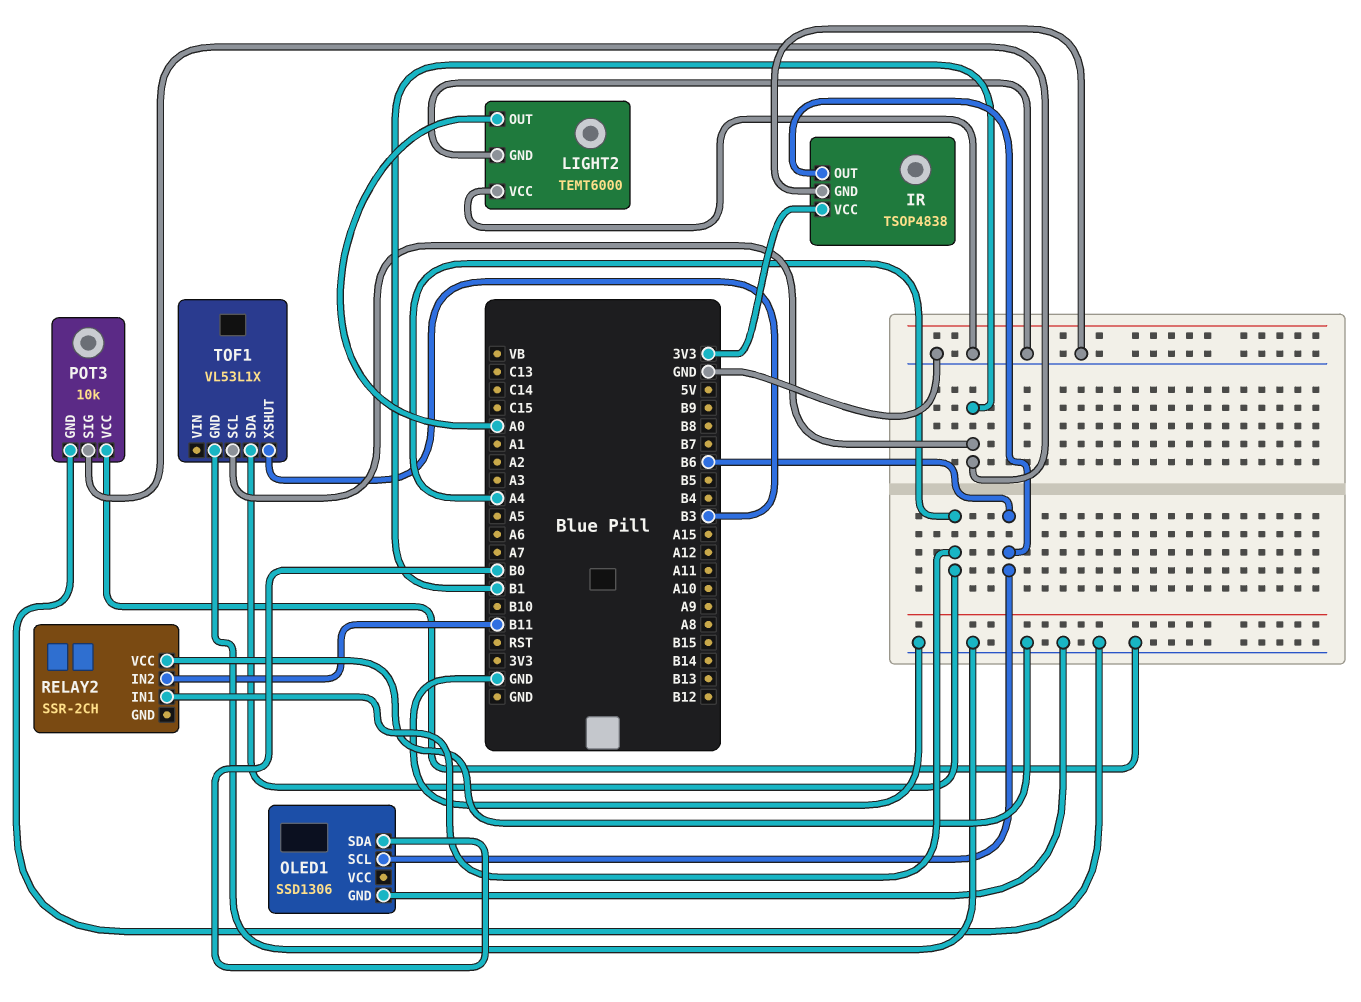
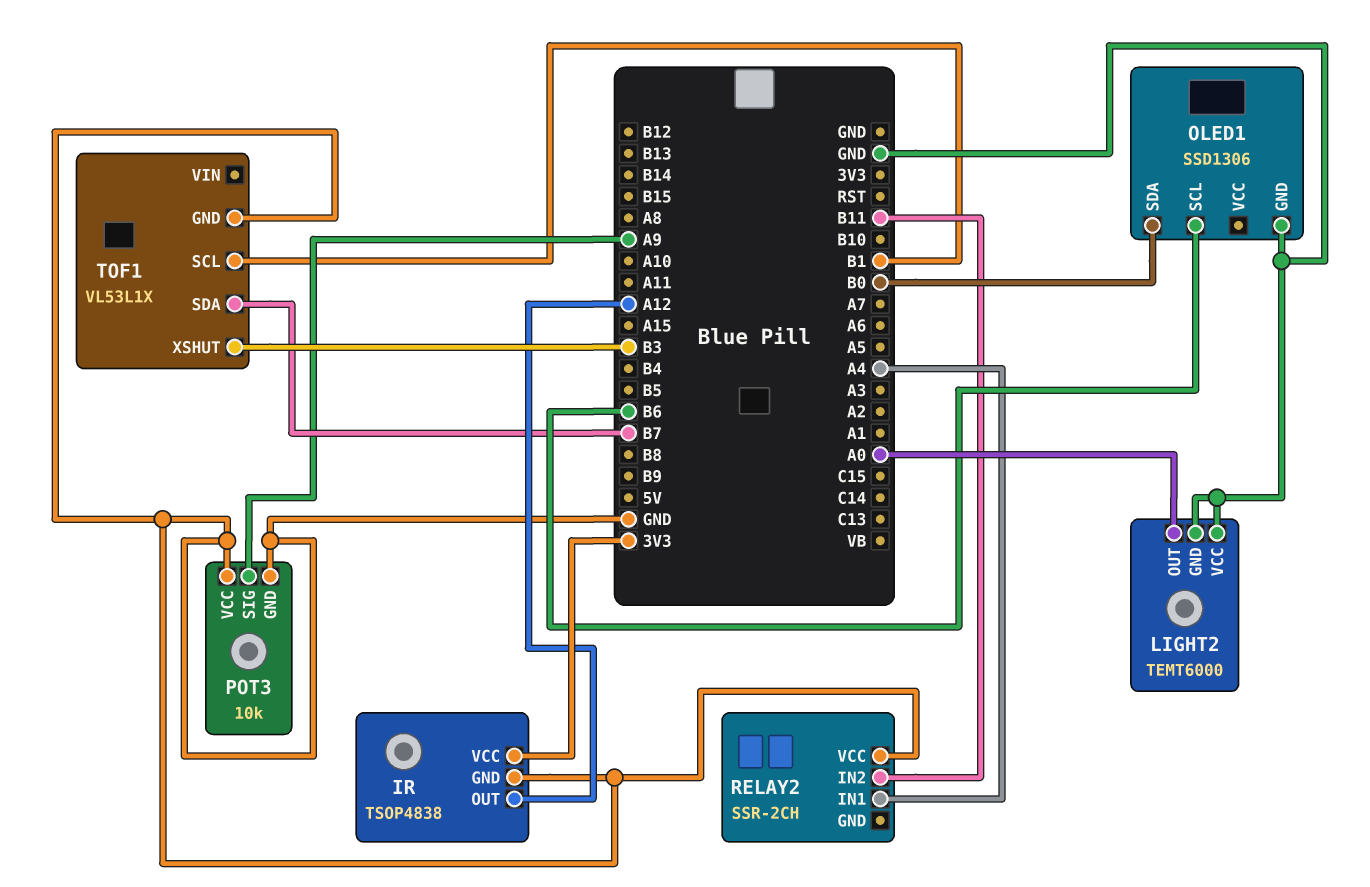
IR pin OUT: B6 -> A12
POT3 pin SIG: B1 -> A9
TOF1 pin SDA: A4 -> B7

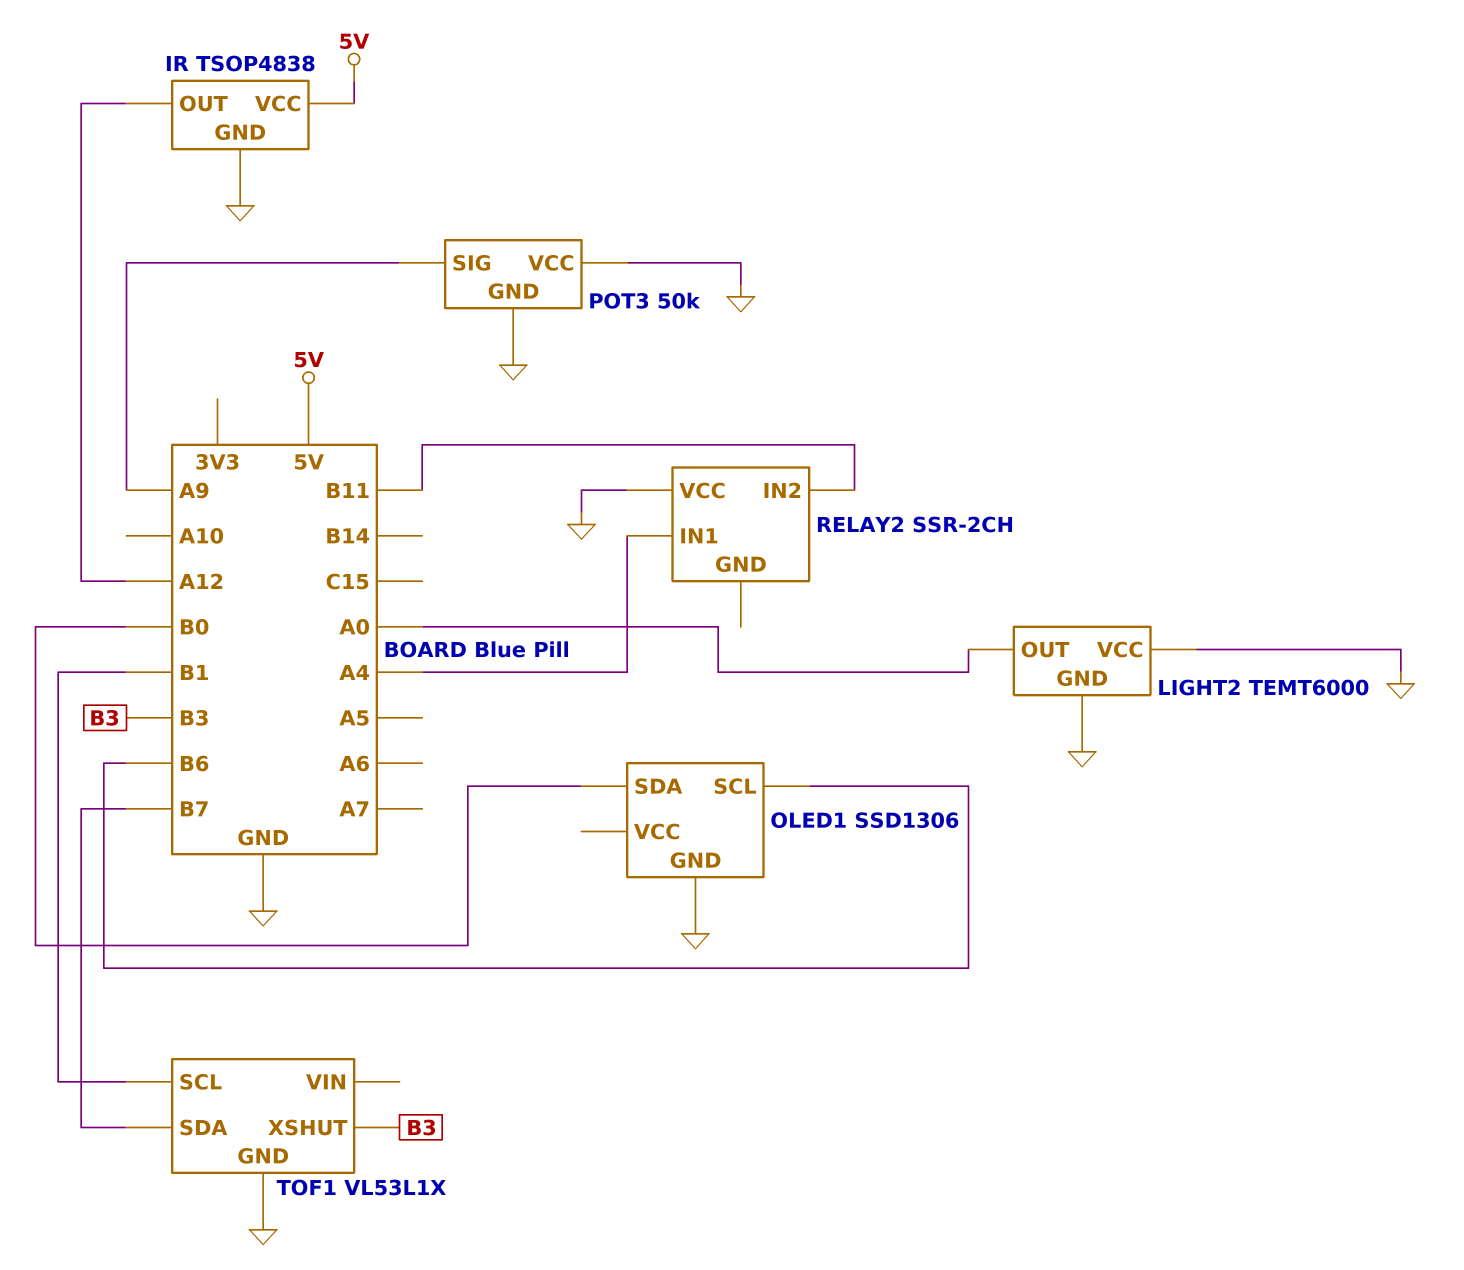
IR pin VCC: 3V3 -> 5V
POT3: 10k -> 50k

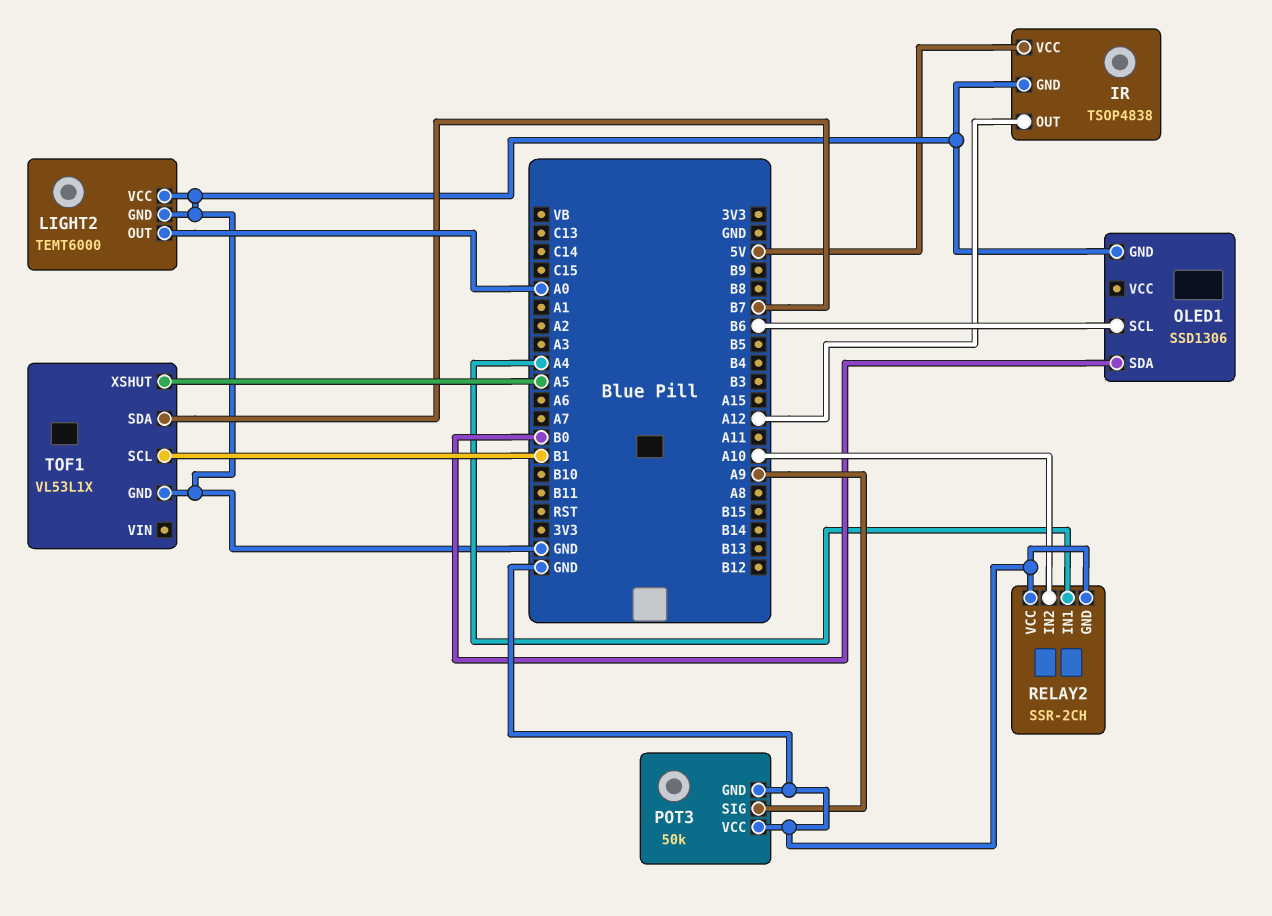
RELAY2 pin GND: none -> GND
RELAY2 pin IN2: B11 -> A10
TOF1 pin XSHUT: B3 -> A5

